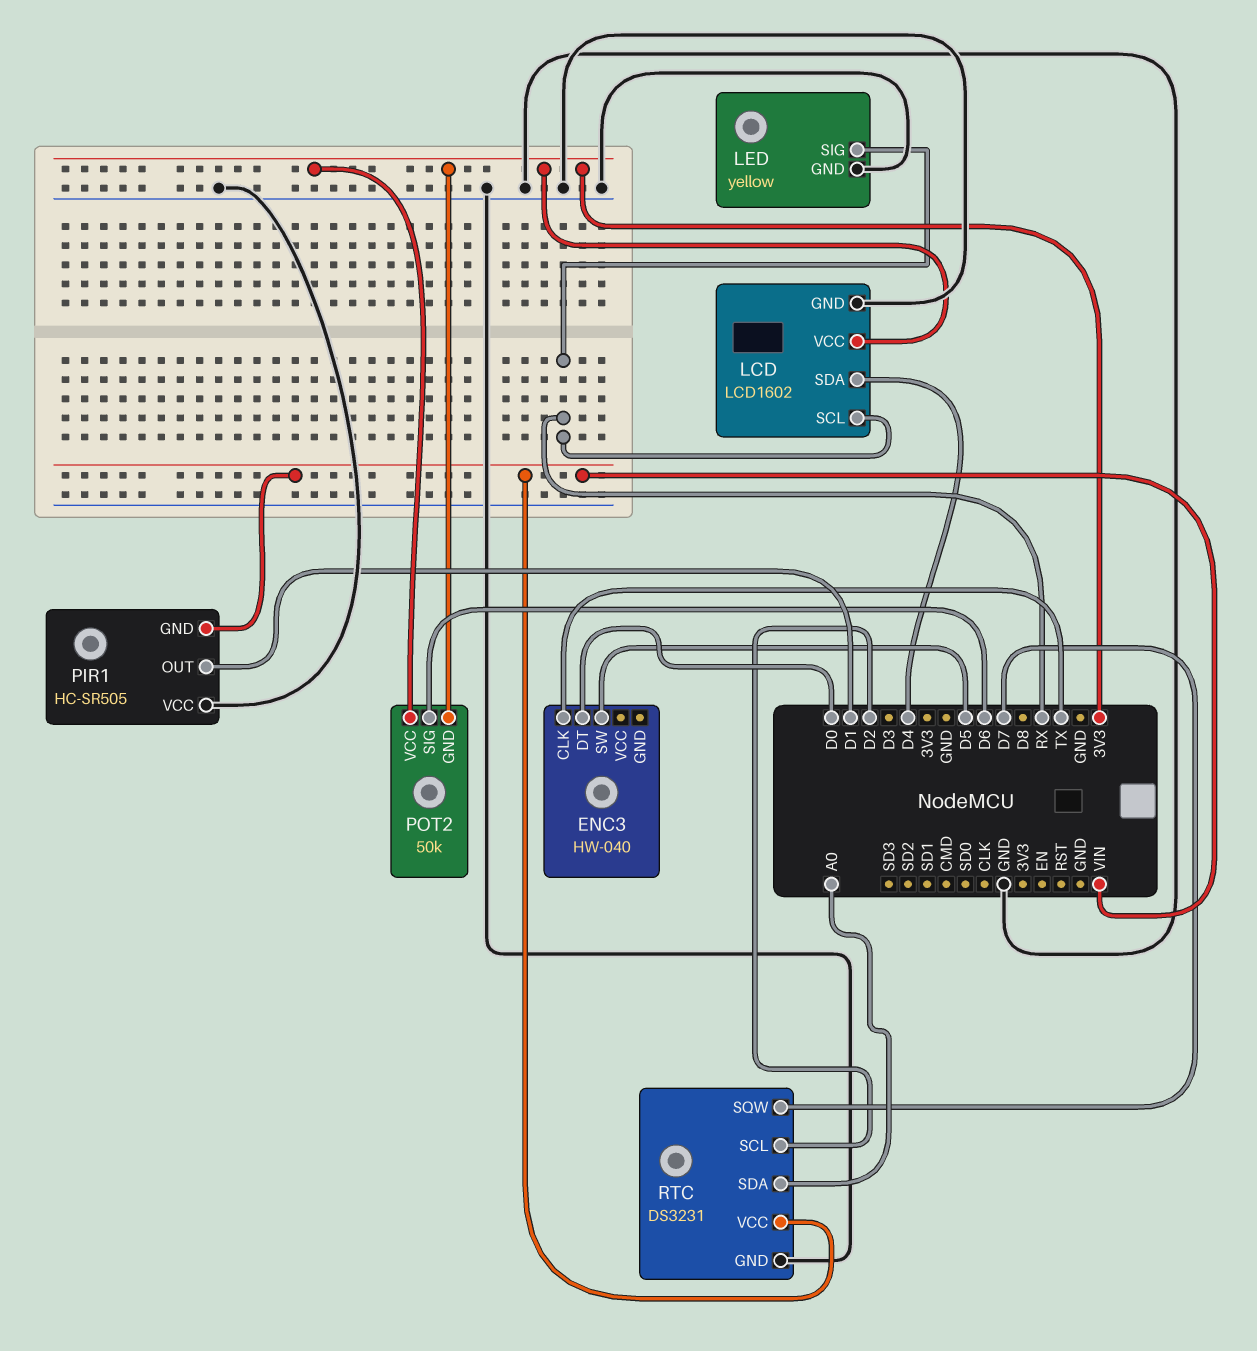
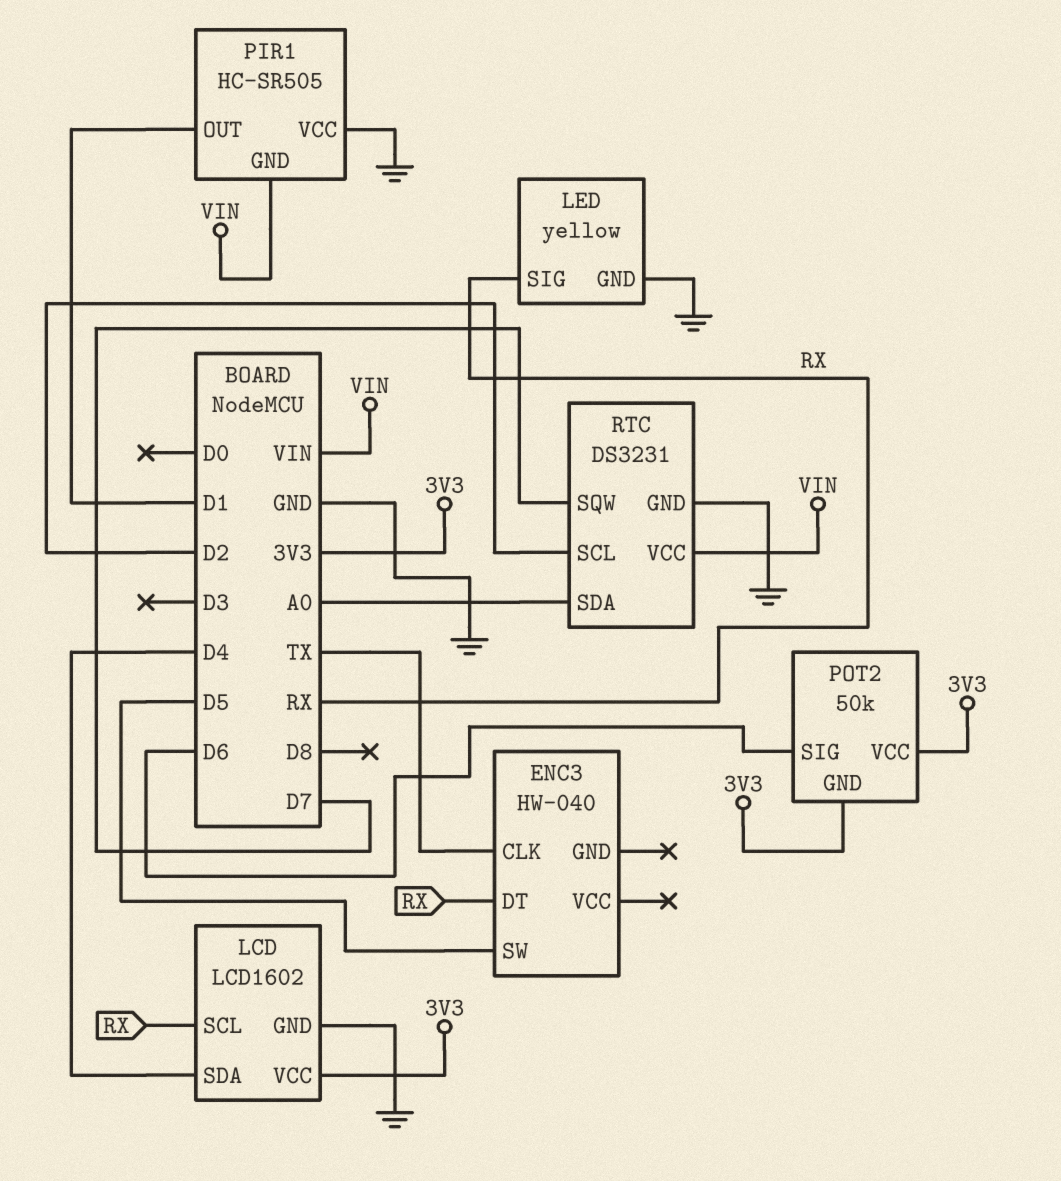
ENC3 pin DT: D0 -> RX

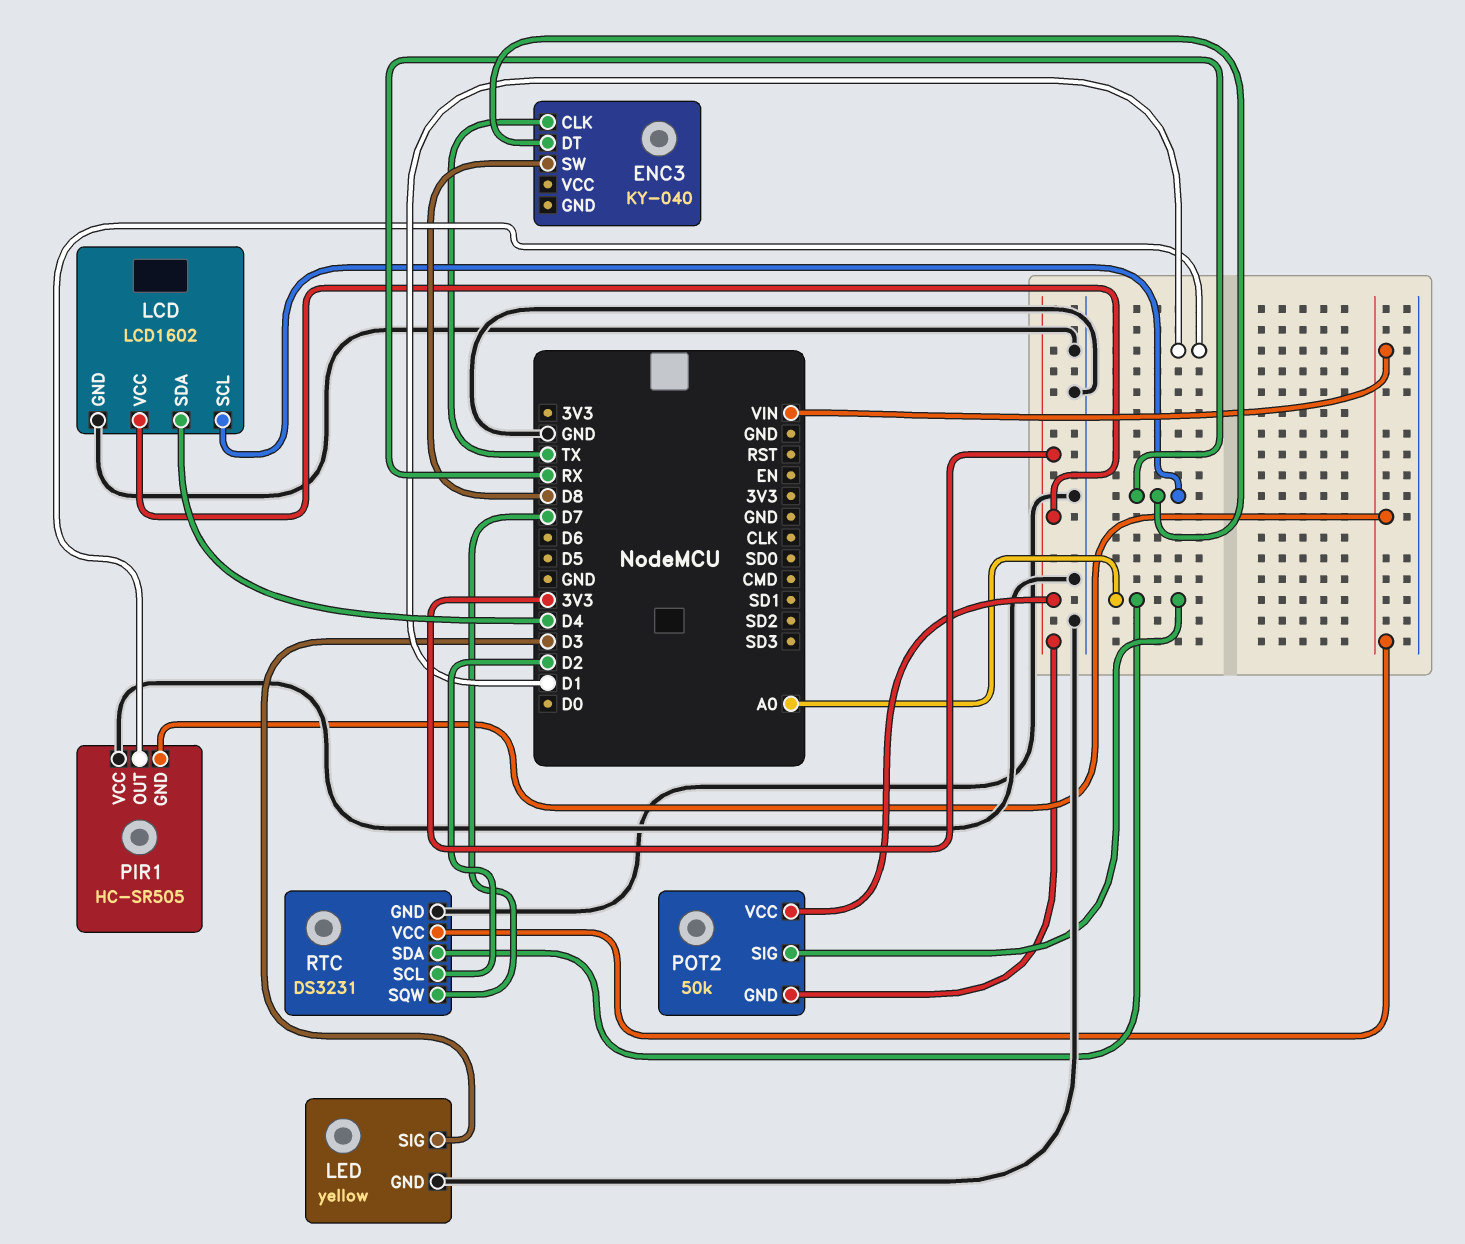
ENC3: HW-040 -> KY-040
ENC3 pin SW: D5 -> D8
LED pin SIG: RX -> D3
POT2 pin SIG: D6 -> A0

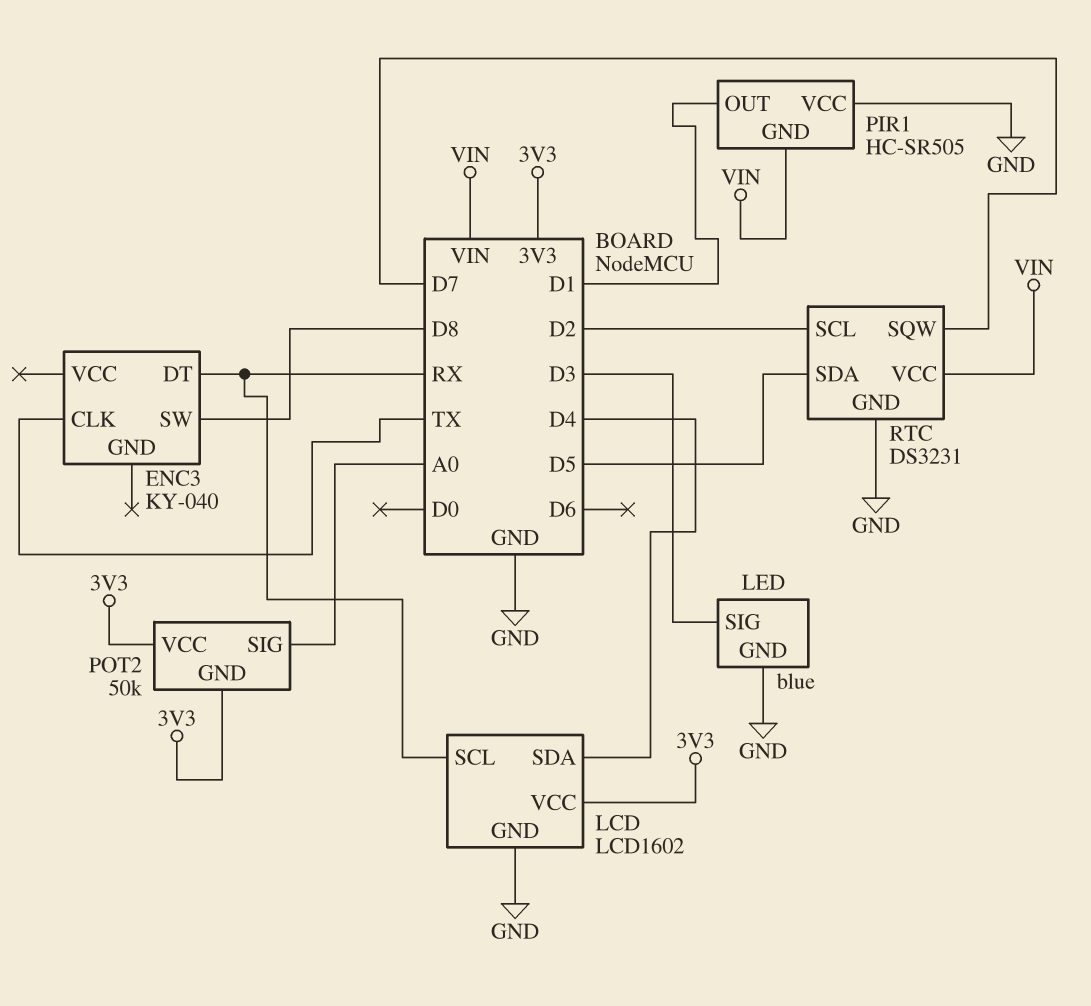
LED: yellow -> blue
RTC pin SDA: A0 -> D5

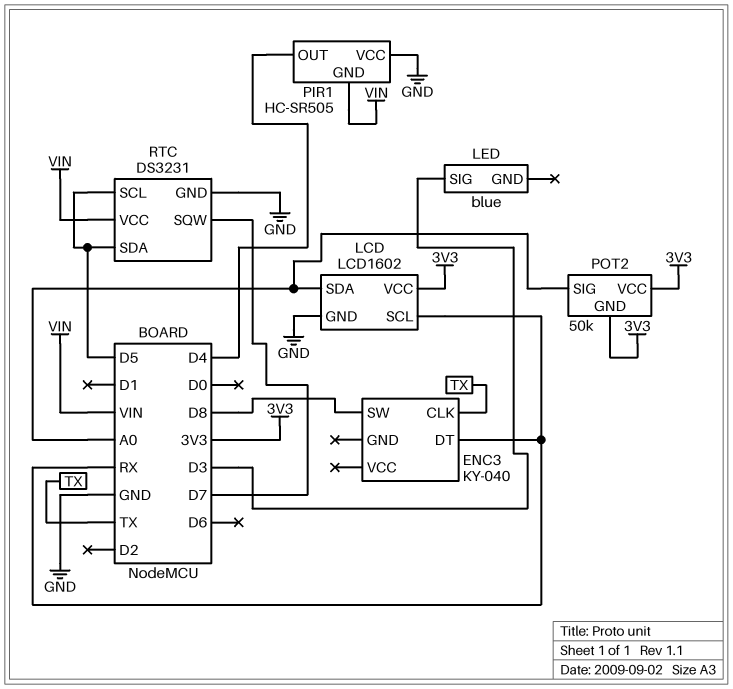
LCD pin SDA: D4 -> A0
LED pin GND: GND -> none
PIR1 pin OUT: D1 -> D4
RTC pin SCL: D2 -> D5

